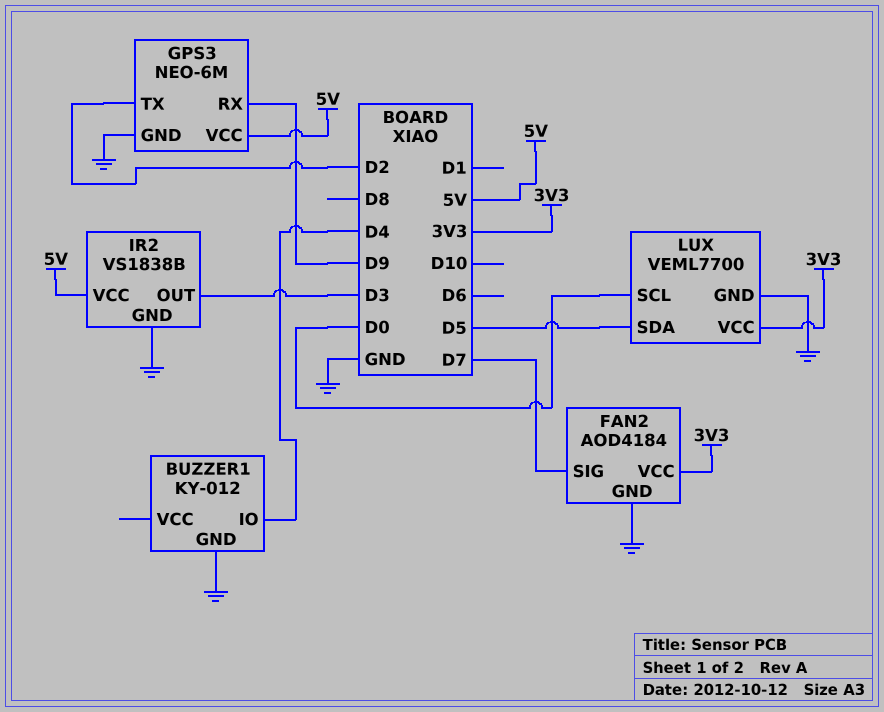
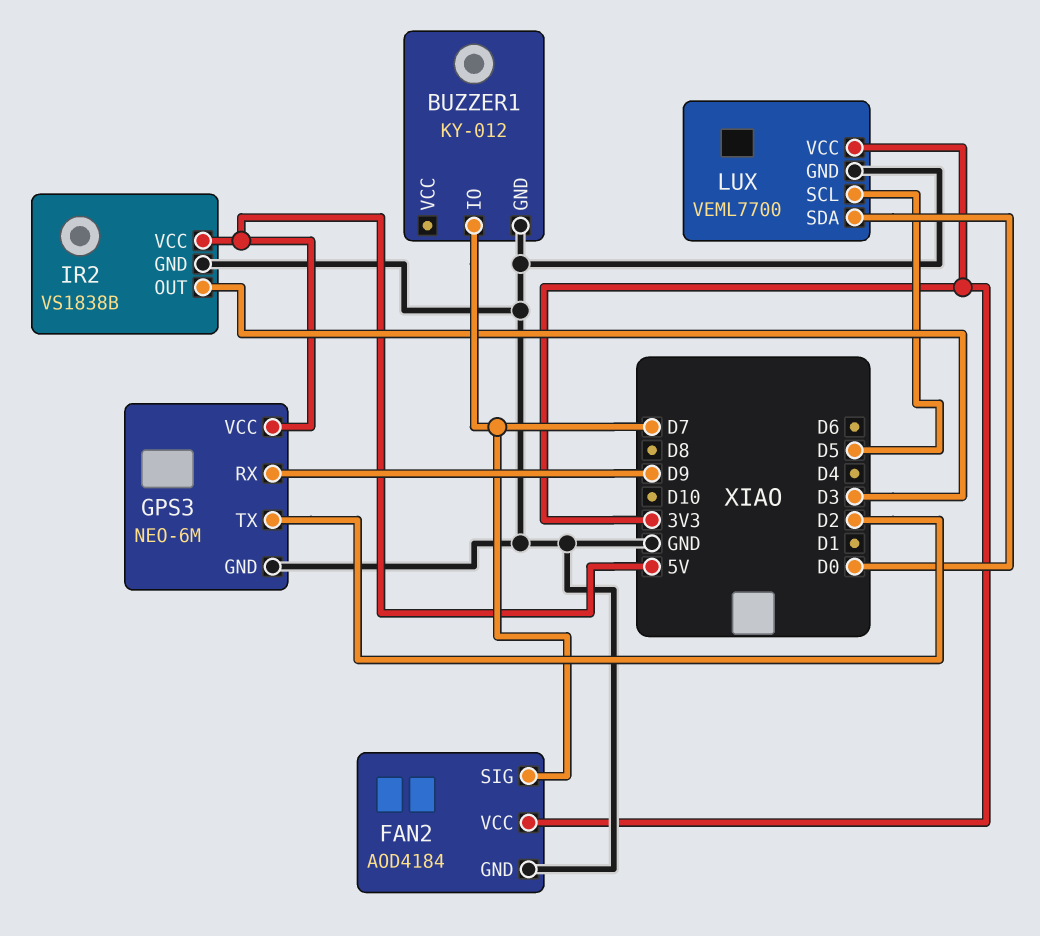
BUZZER1 pin IO: D4 -> D7
LUX pin SCL: D0 -> D5
LUX pin SDA: D5 -> D0

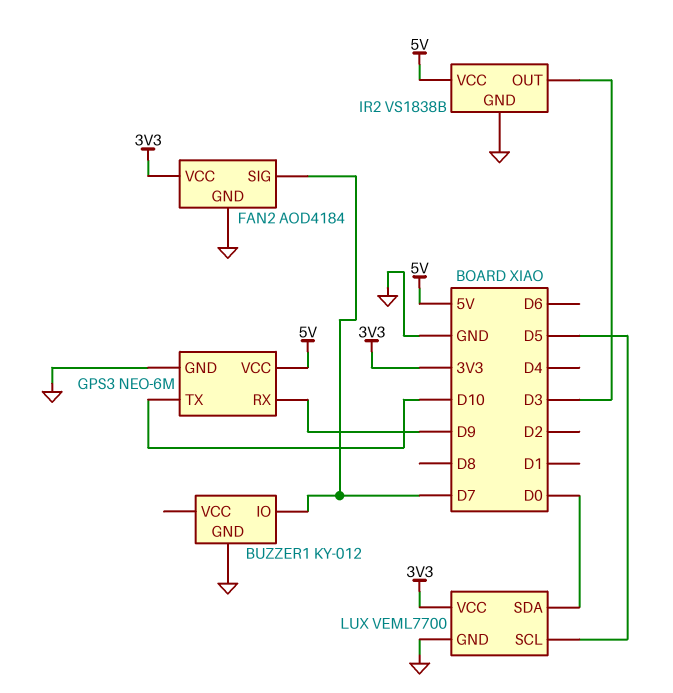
GPS3 pin TX: D2 -> D10

